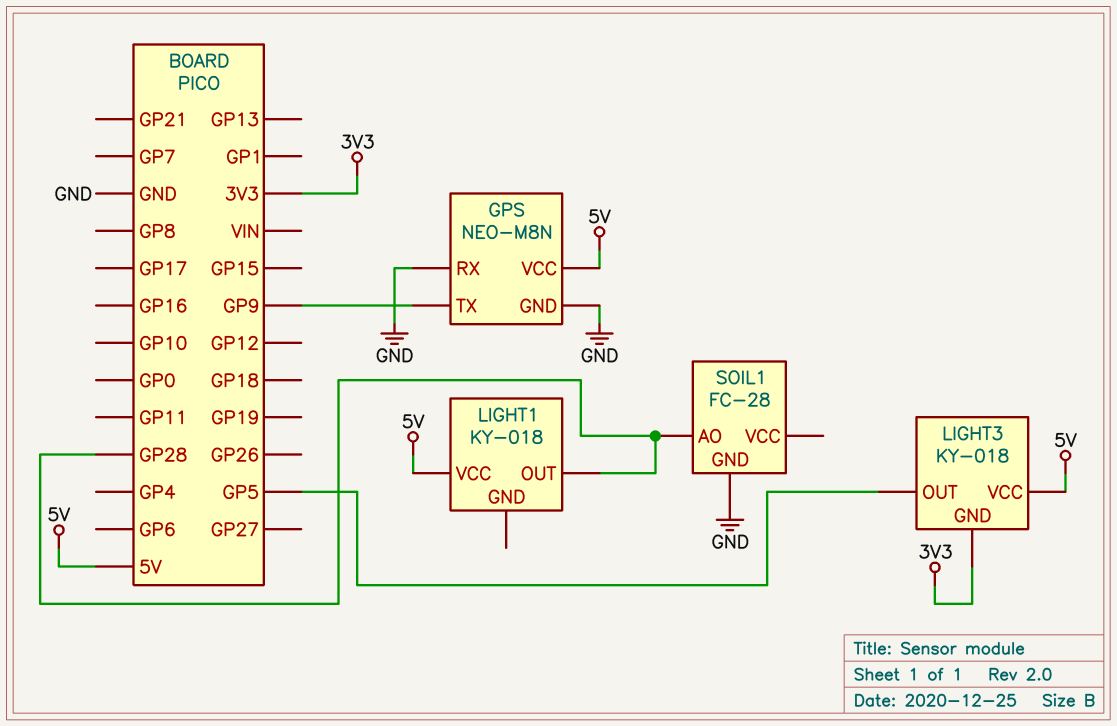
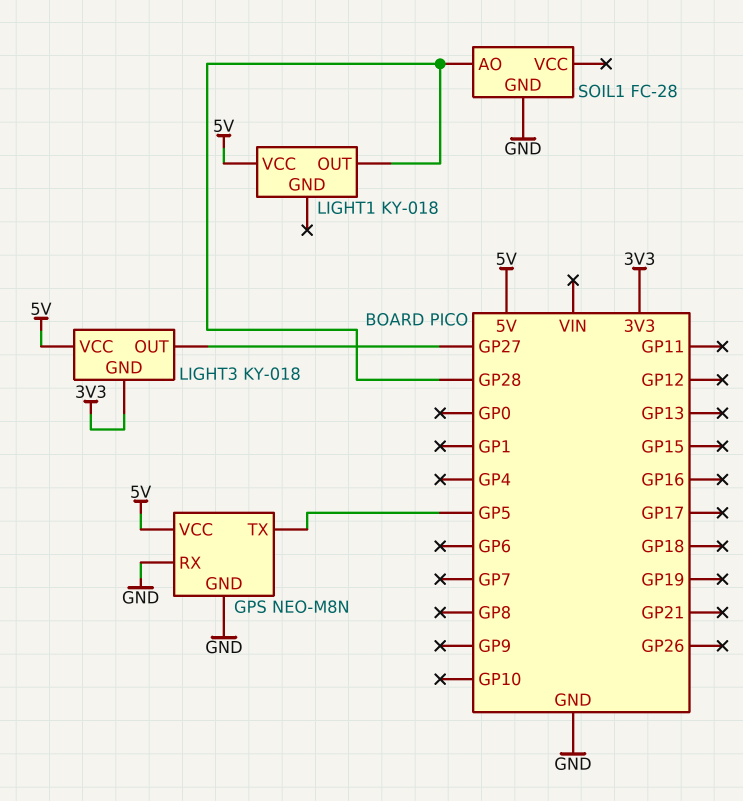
GPS pin TX: GP9 -> GP5
LIGHT3 pin OUT: GP5 -> GP27

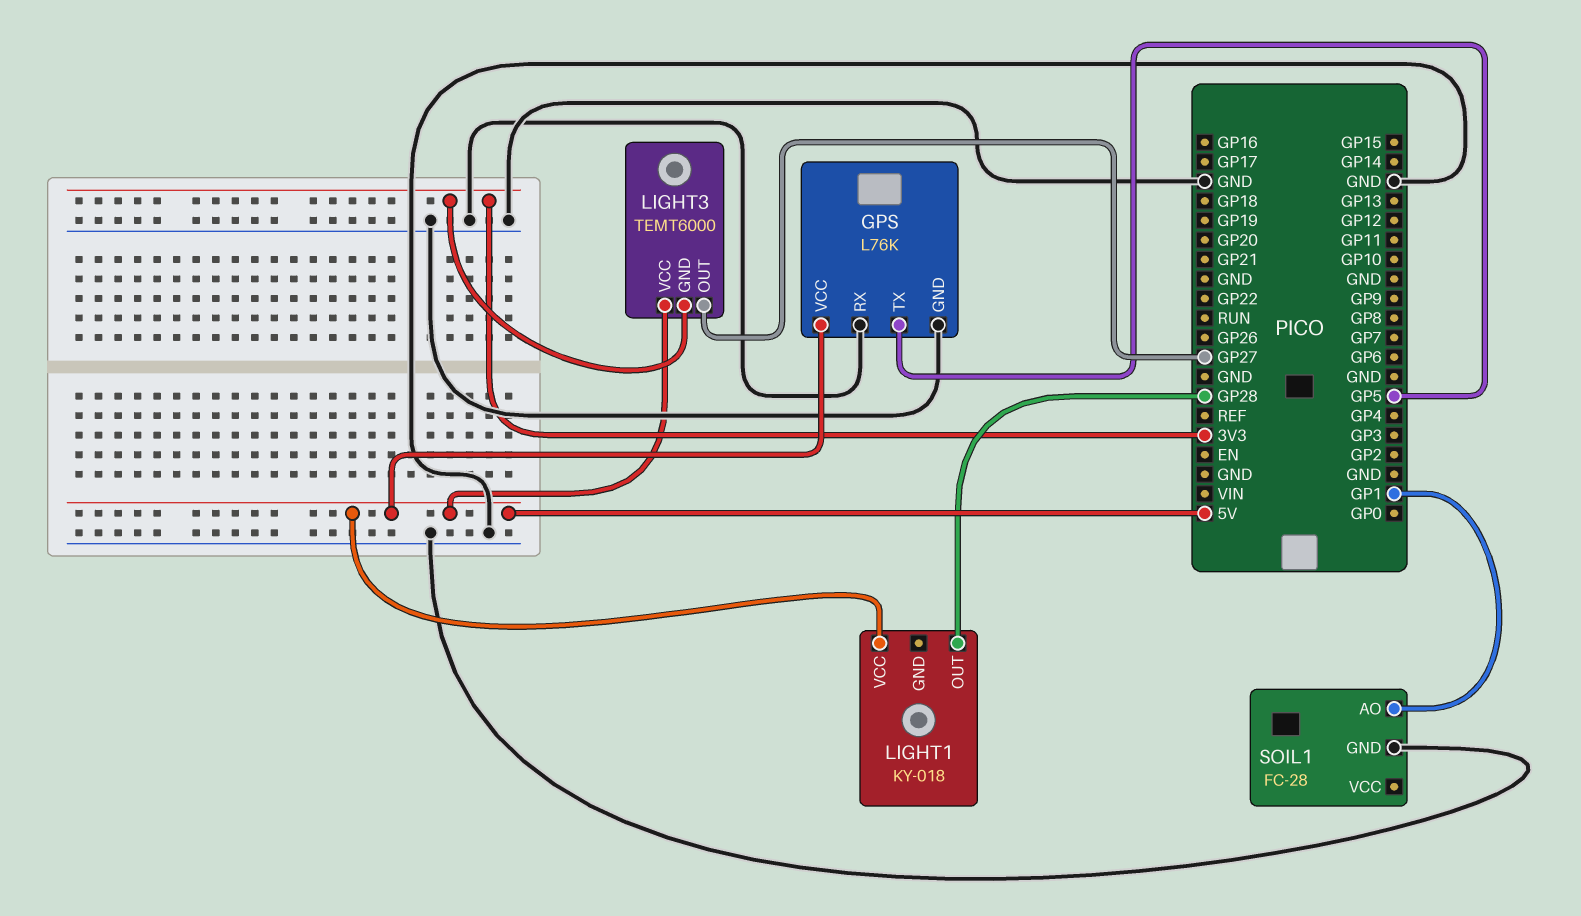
GPS: NEO-M8N -> L76K
LIGHT3: KY-018 -> TEMT6000
SOIL1 pin AO: GP28 -> GP1

